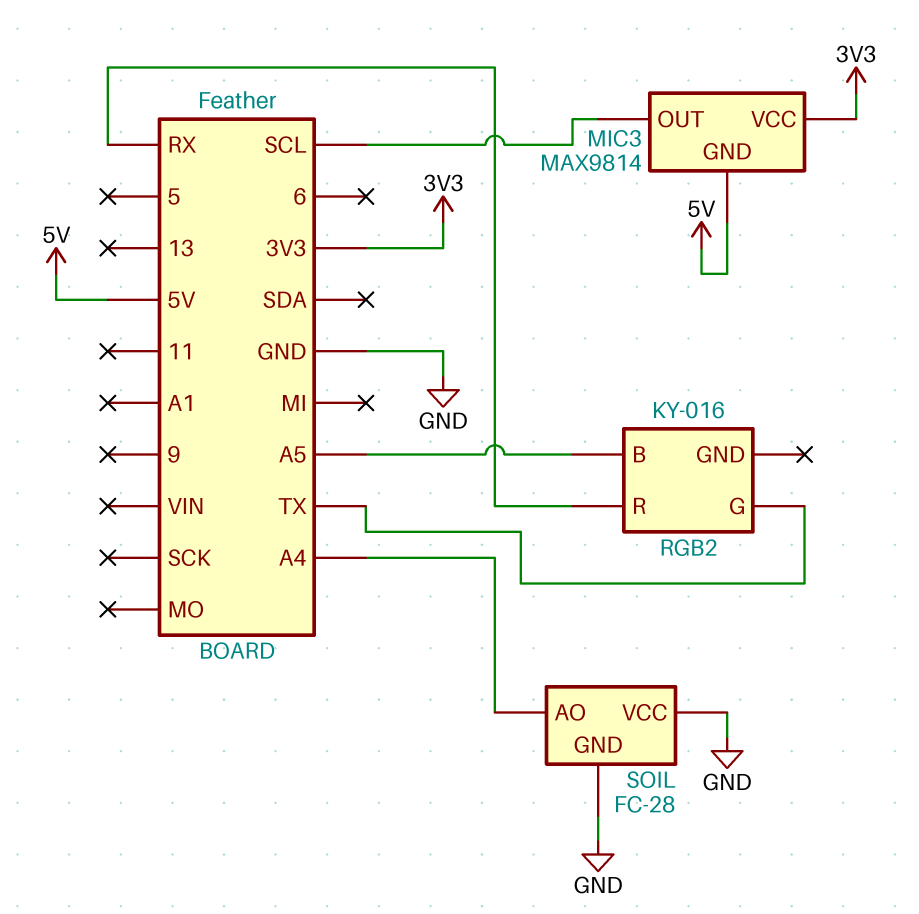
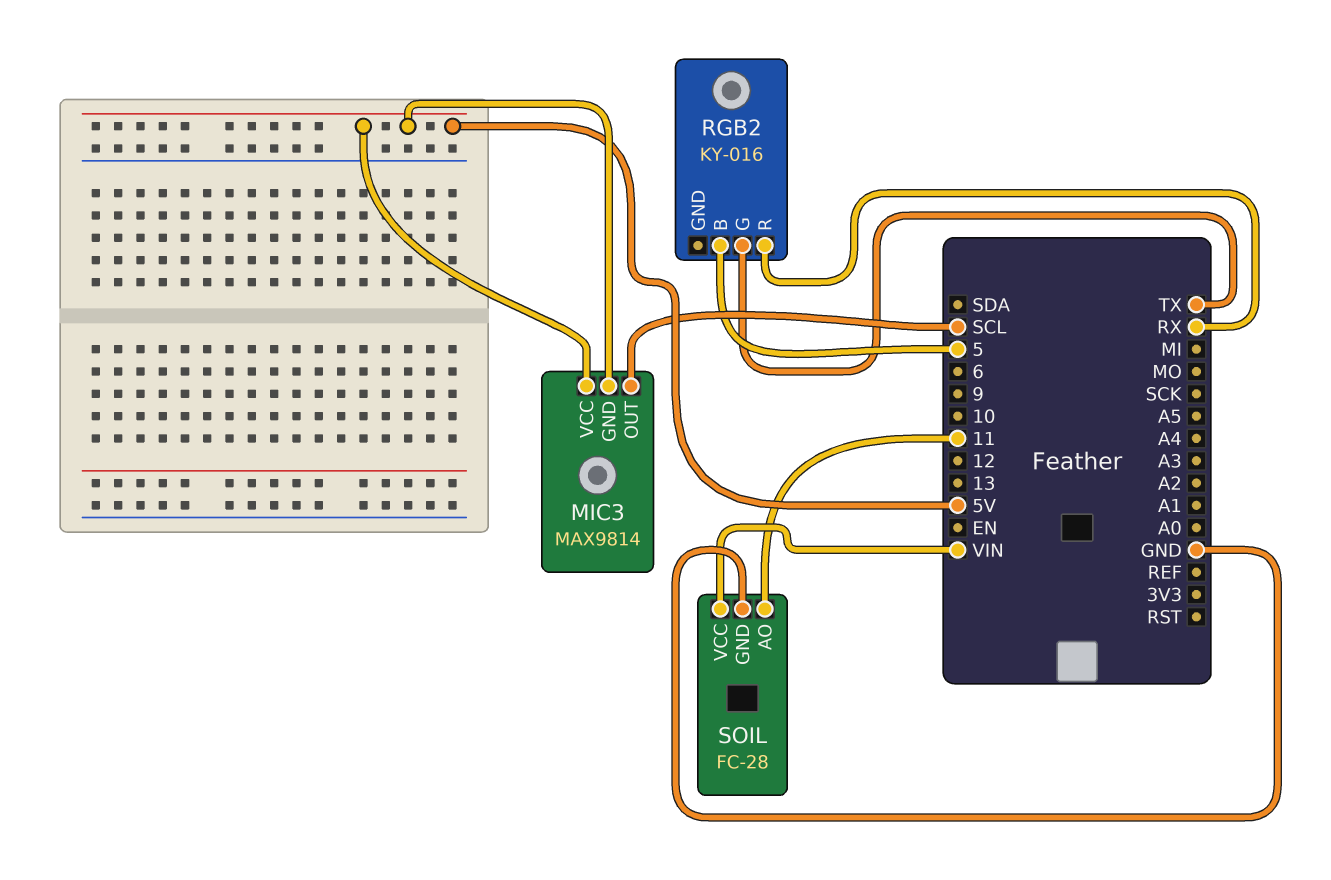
MIC3 pin VCC: 3V3 -> 5V
RGB2 pin B: A5 -> 5
SOIL pin AO: A4 -> 11
SOIL pin VCC: GND -> VIN

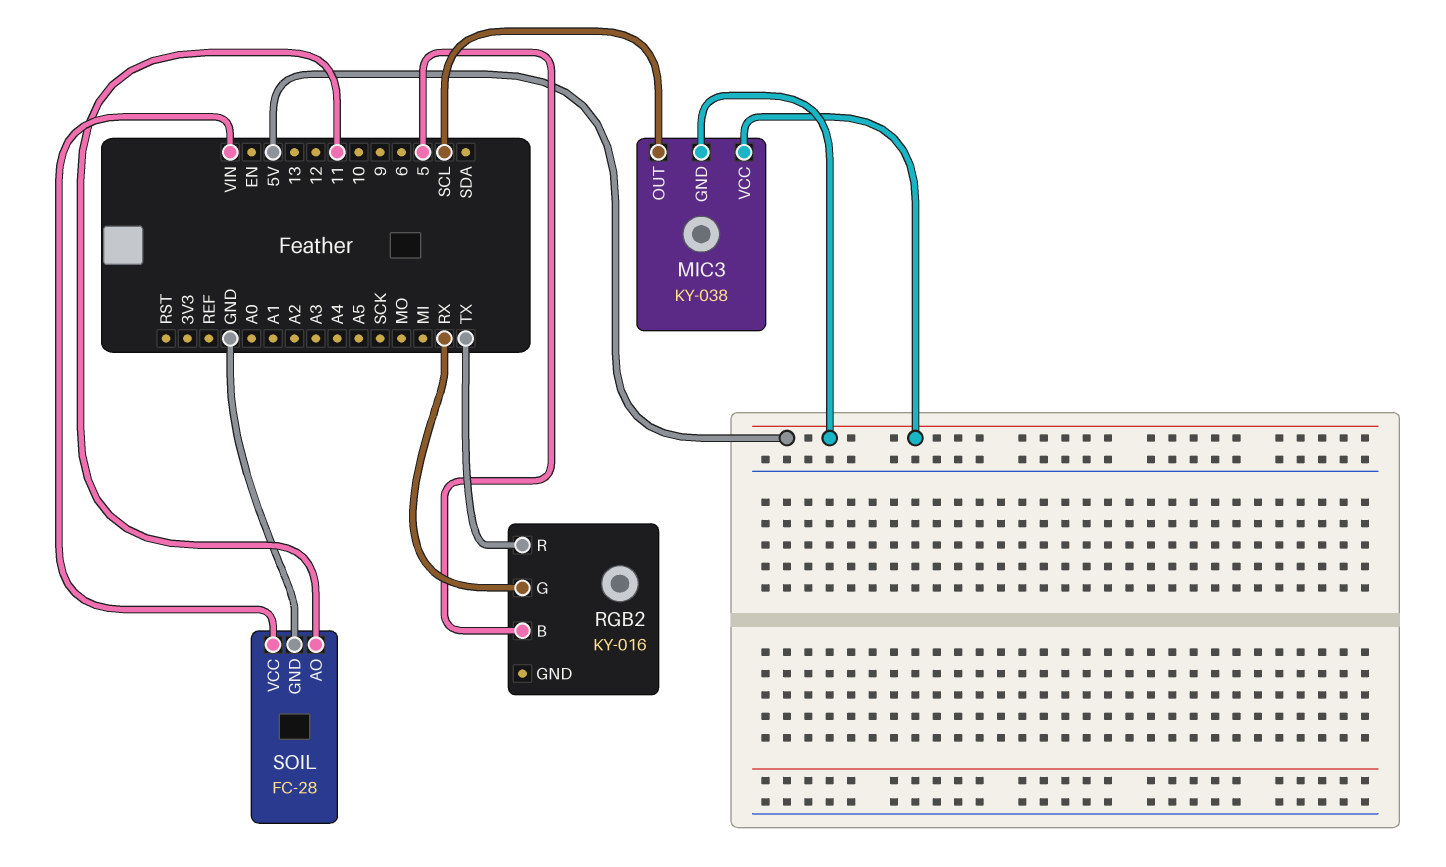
MIC3: MAX9814 -> KY-038
RGB2 pin G: TX -> RX
RGB2 pin R: RX -> TX

